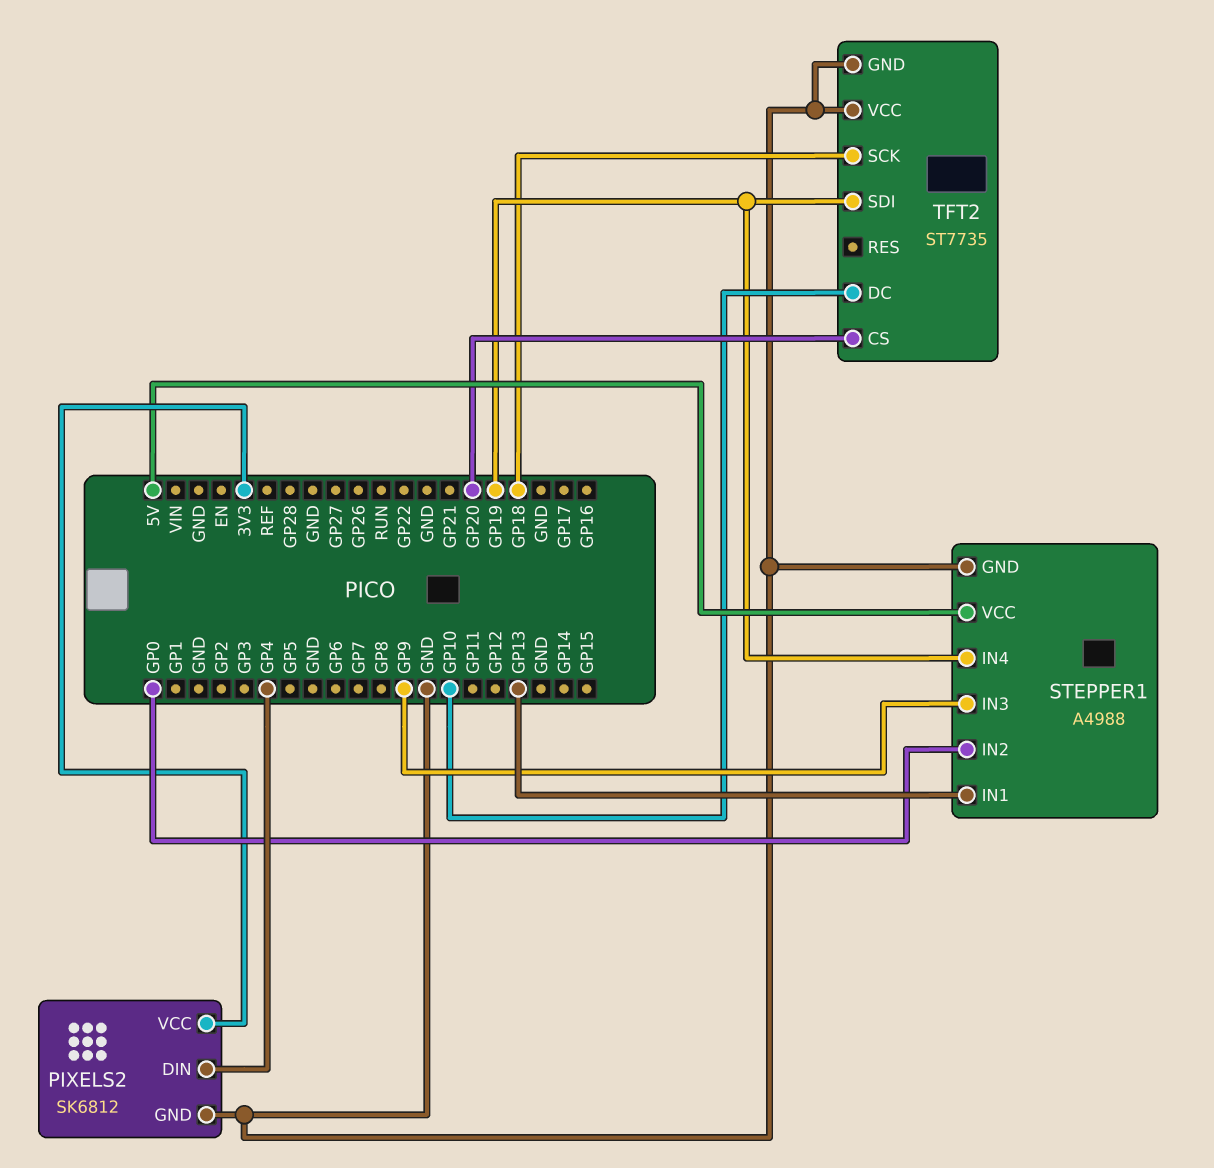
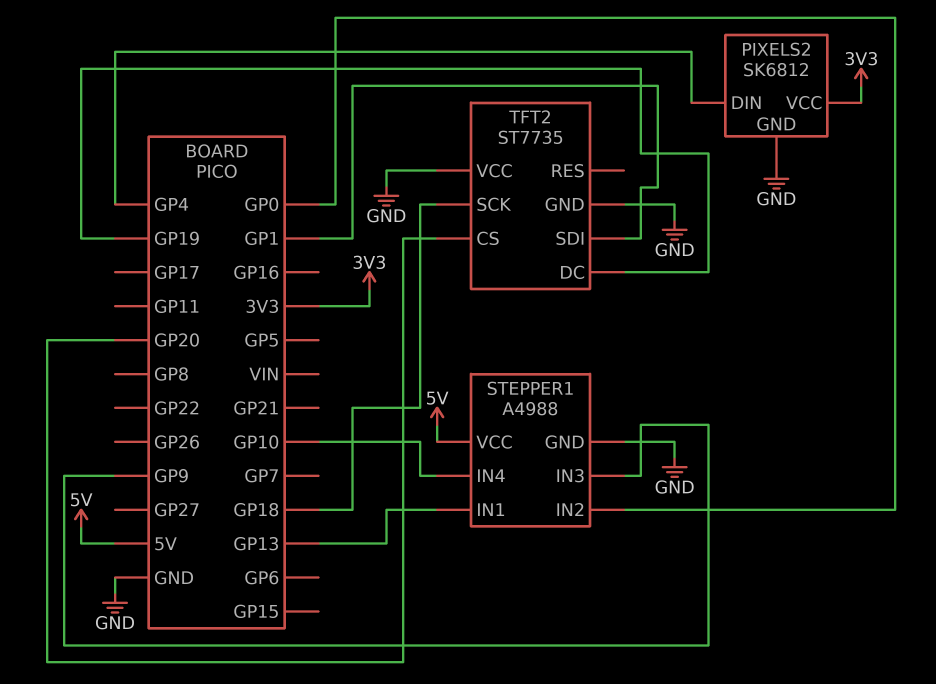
STEPPER1 pin IN4: GP19 -> GP10
TFT2 pin DC: GP10 -> GP19
TFT2 pin SDI: GP19 -> GP1

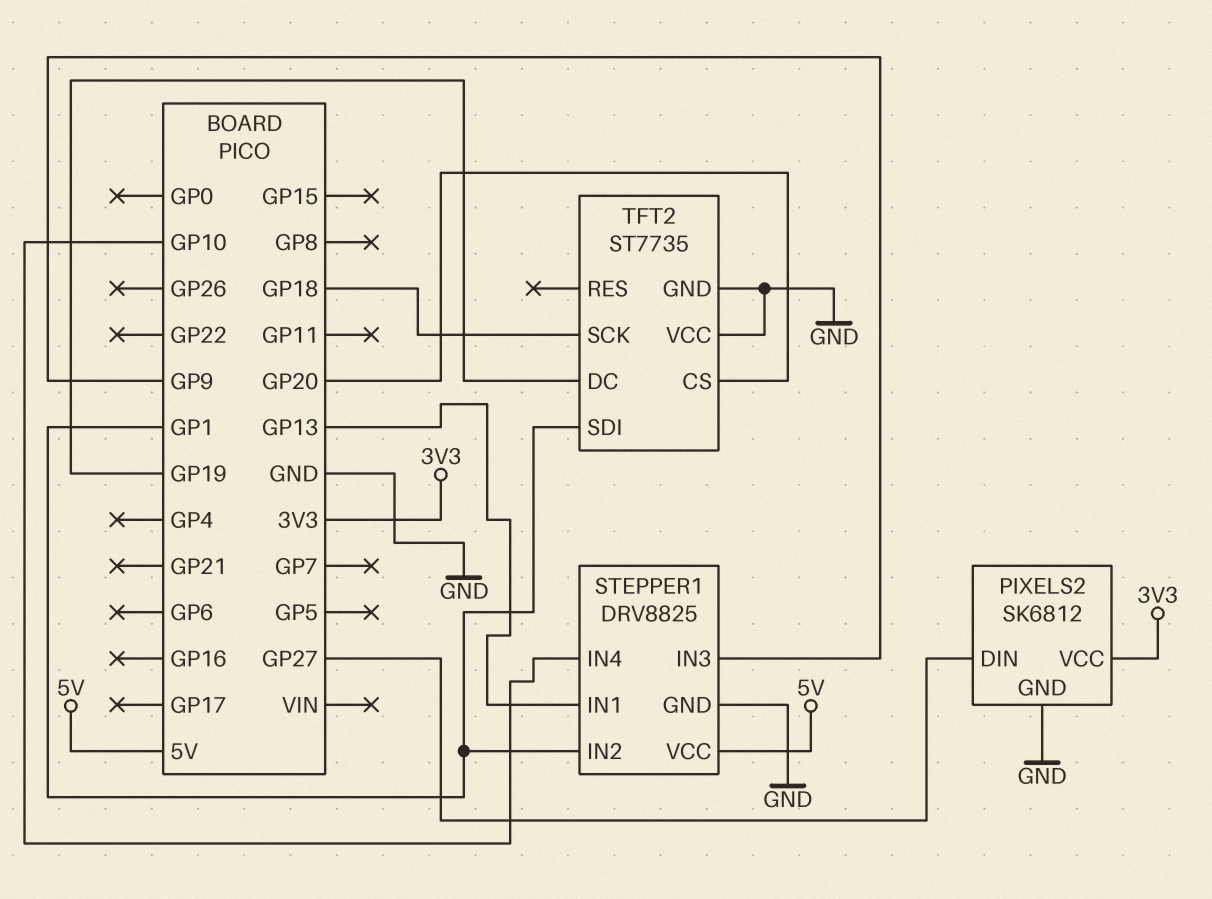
PIXELS2 pin DIN: GP4 -> GP27
STEPPER1: A4988 -> DRV8825
STEPPER1 pin IN2: GP0 -> GP1

